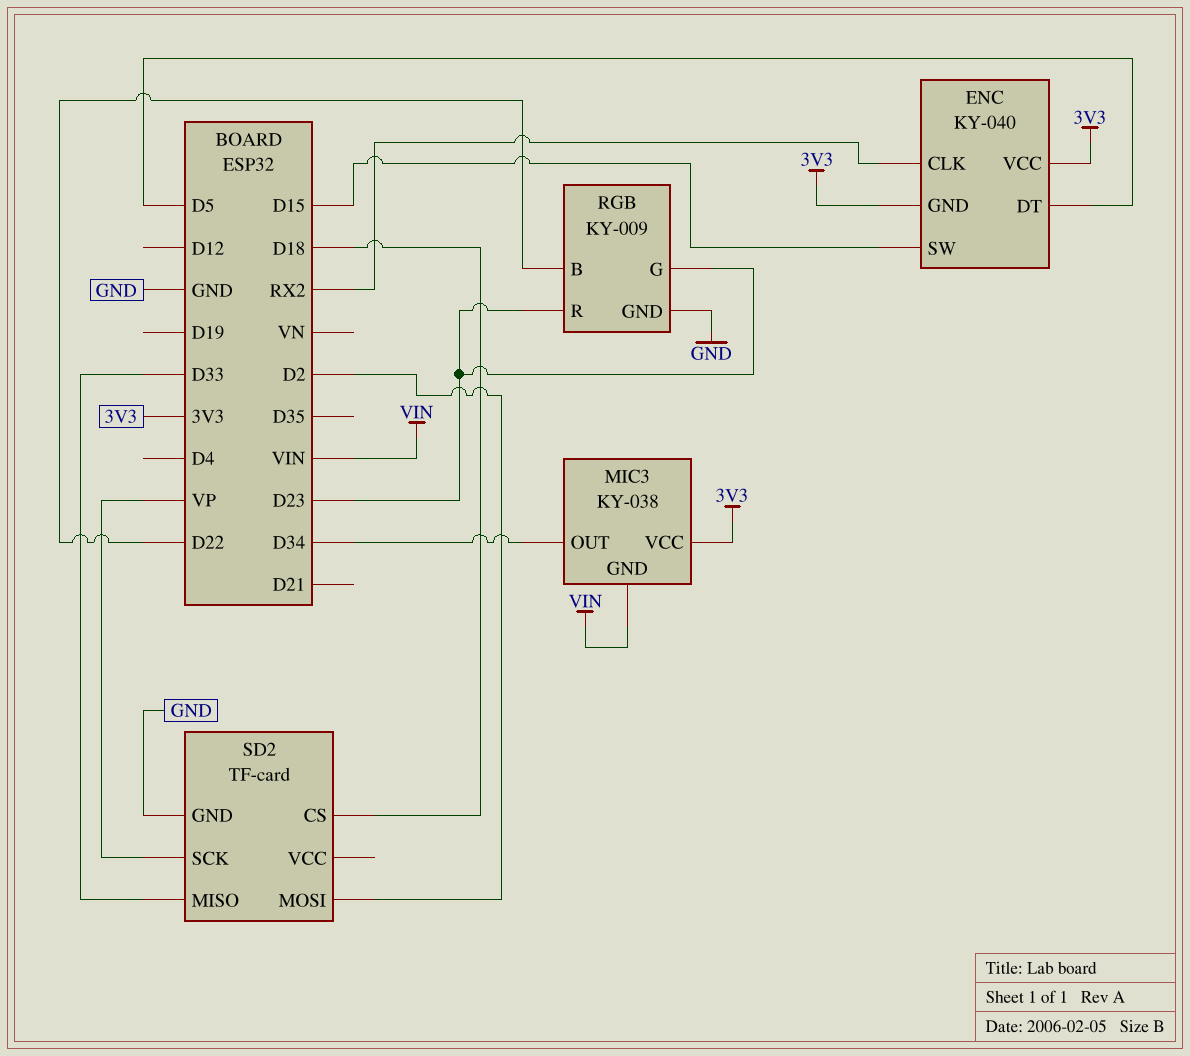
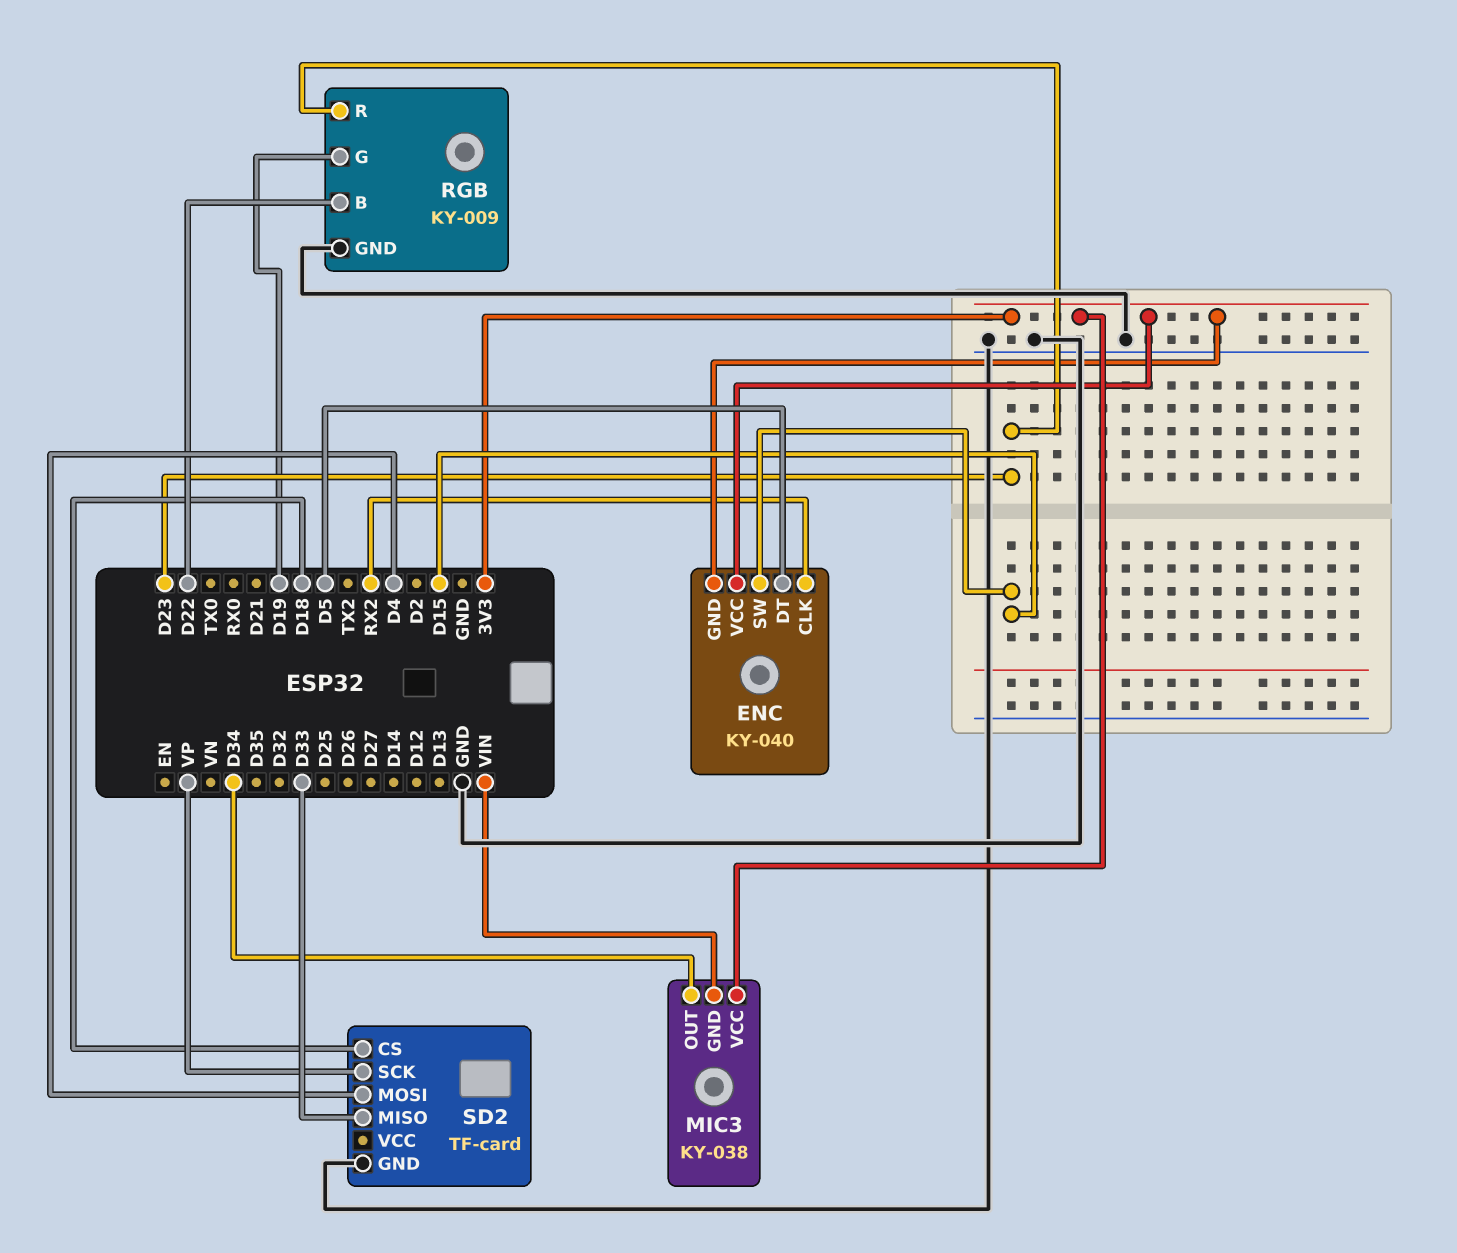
RGB pin G: D23 -> D19
SD2 pin MOSI: D2 -> D4

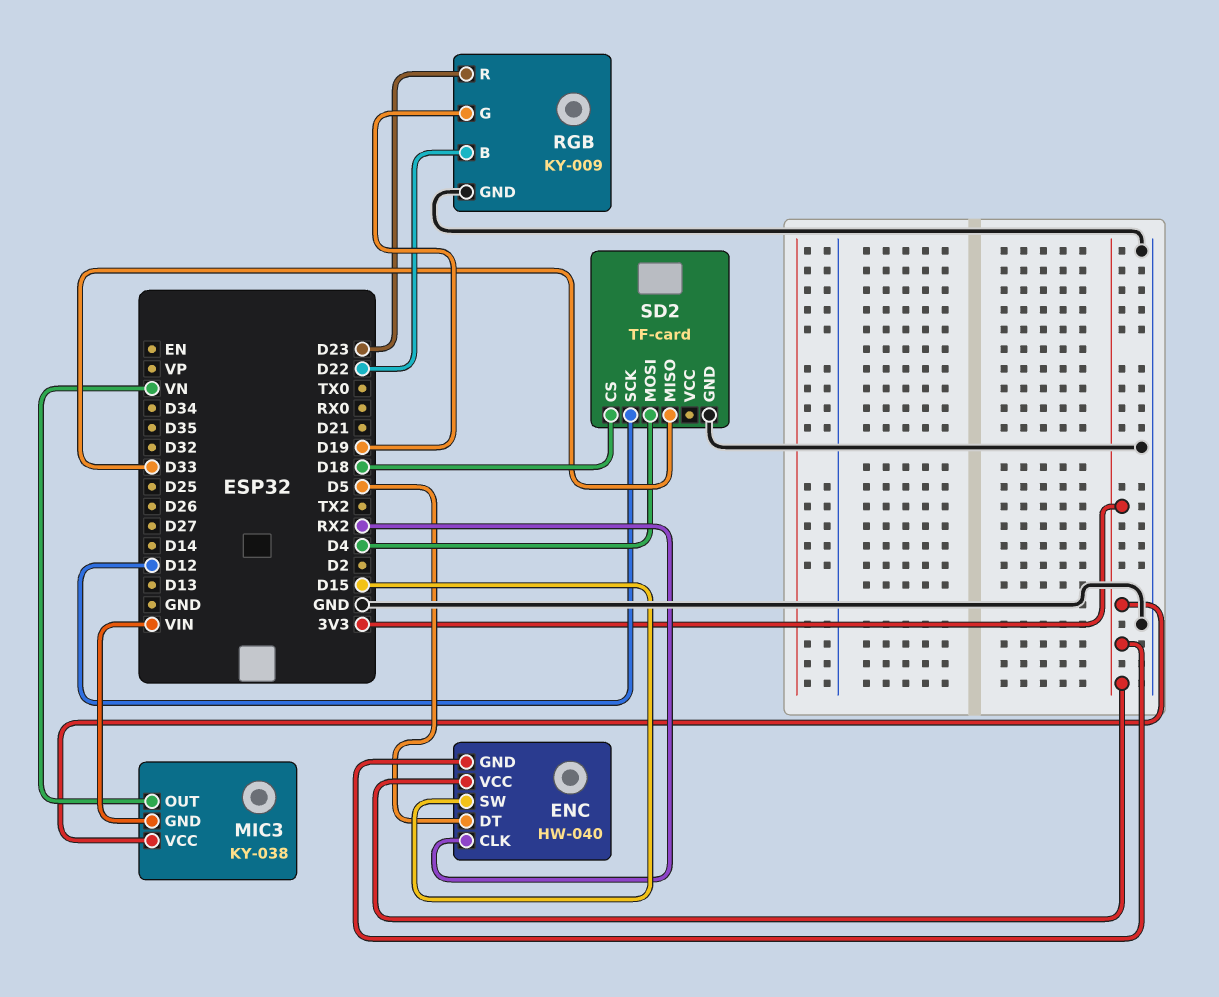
ENC: KY-040 -> HW-040
MIC3 pin OUT: D34 -> VN
SD2 pin SCK: VP -> D12

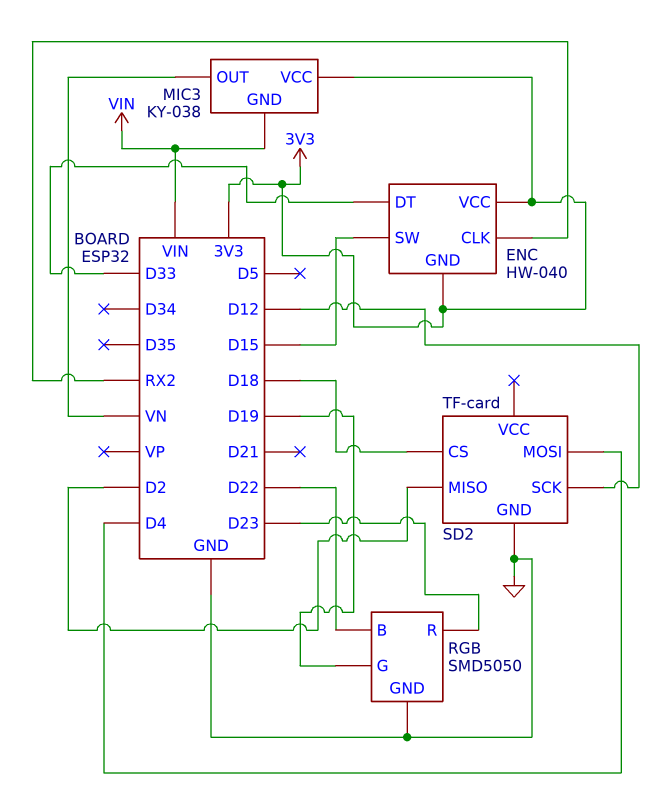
ENC pin DT: D5 -> D33
RGB: KY-009 -> SMD5050
SD2 pin MISO: D33 -> D2

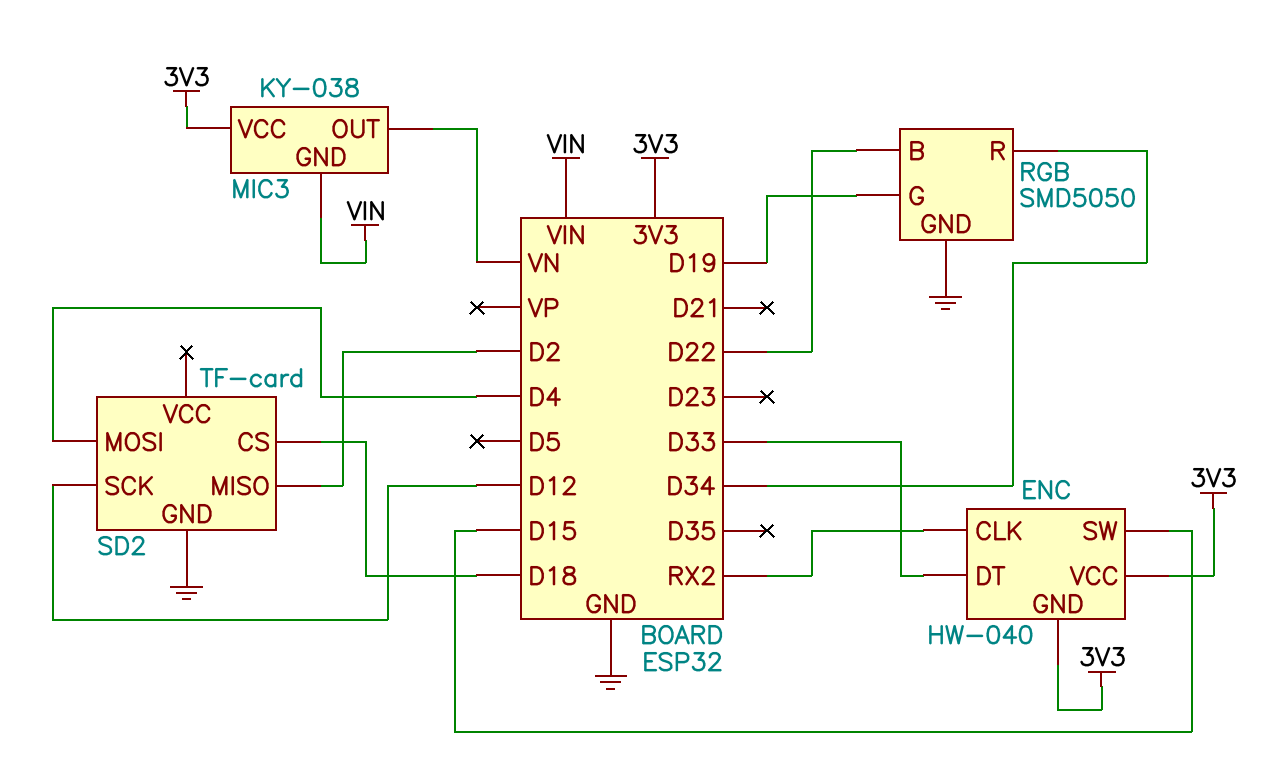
RGB pin R: D23 -> D34

